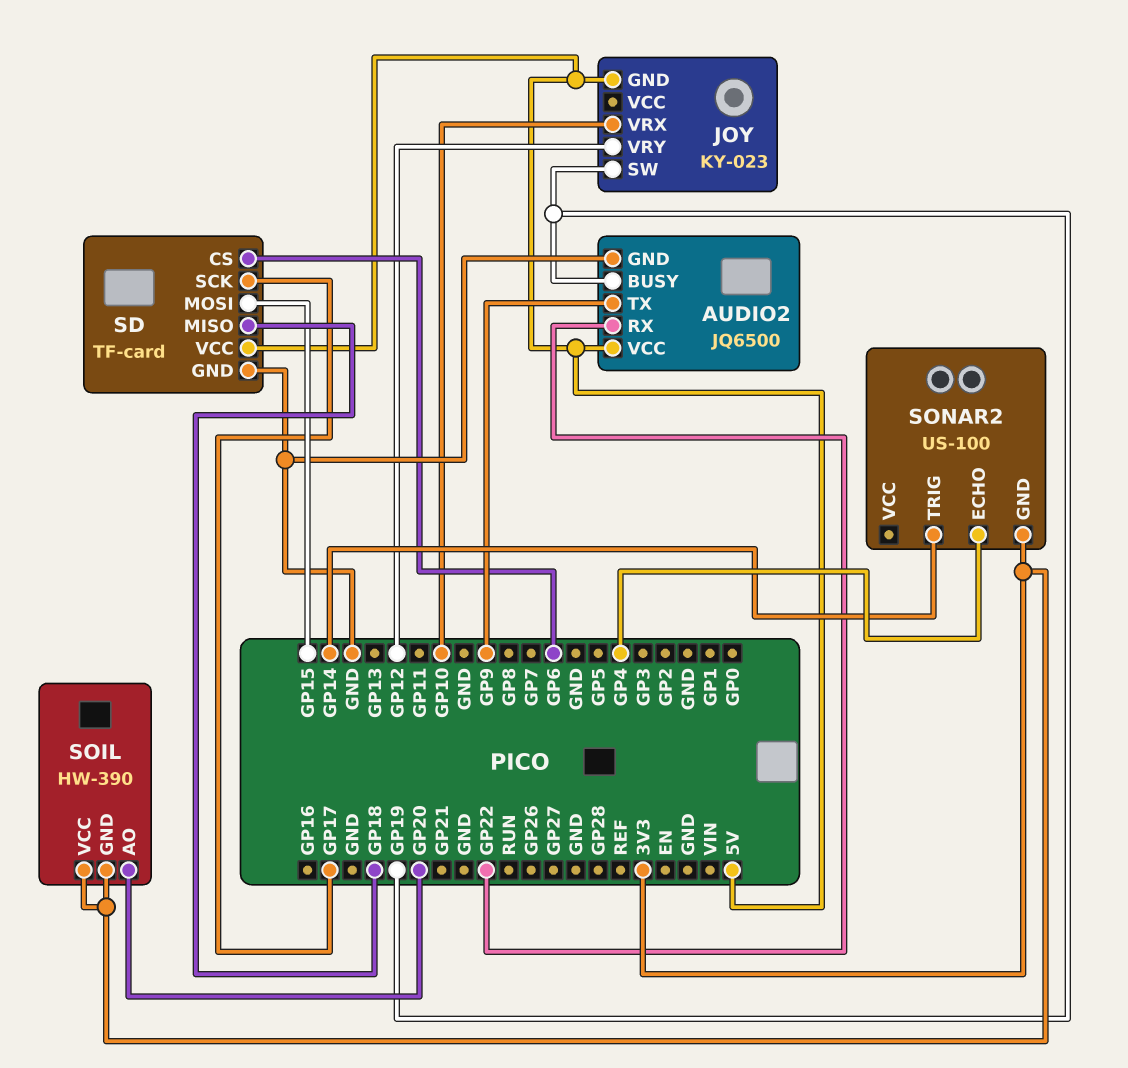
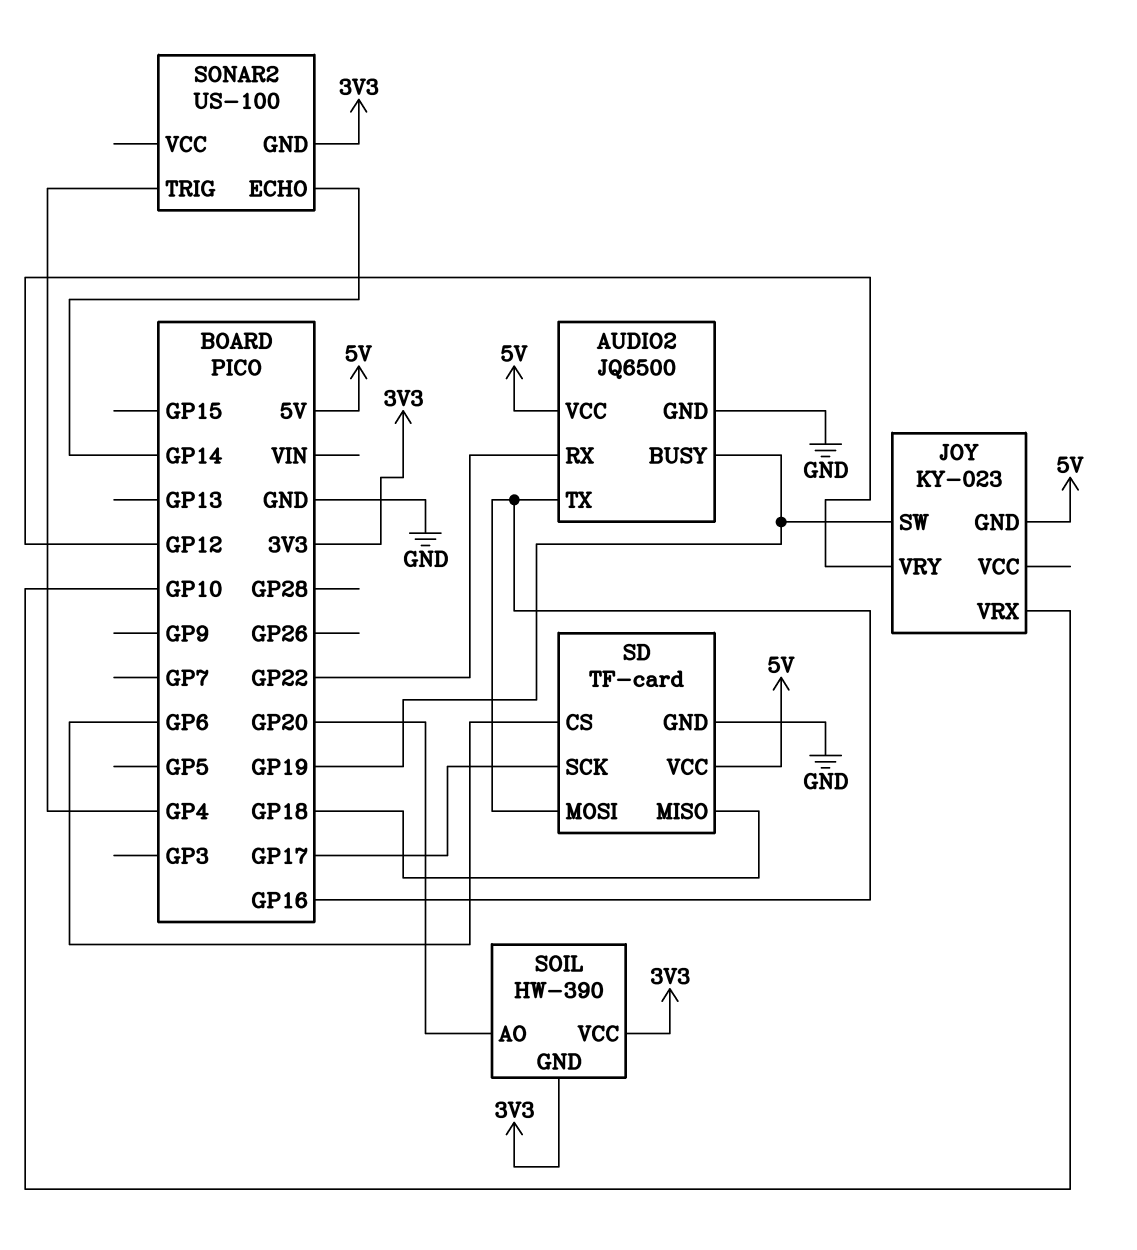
AUDIO2 pin TX: GP9 -> GP16
SD pin MOSI: GP15 -> GP16
SONAR2 pin ECHO: GP4 -> GP14
SONAR2 pin TRIG: GP14 -> GP4

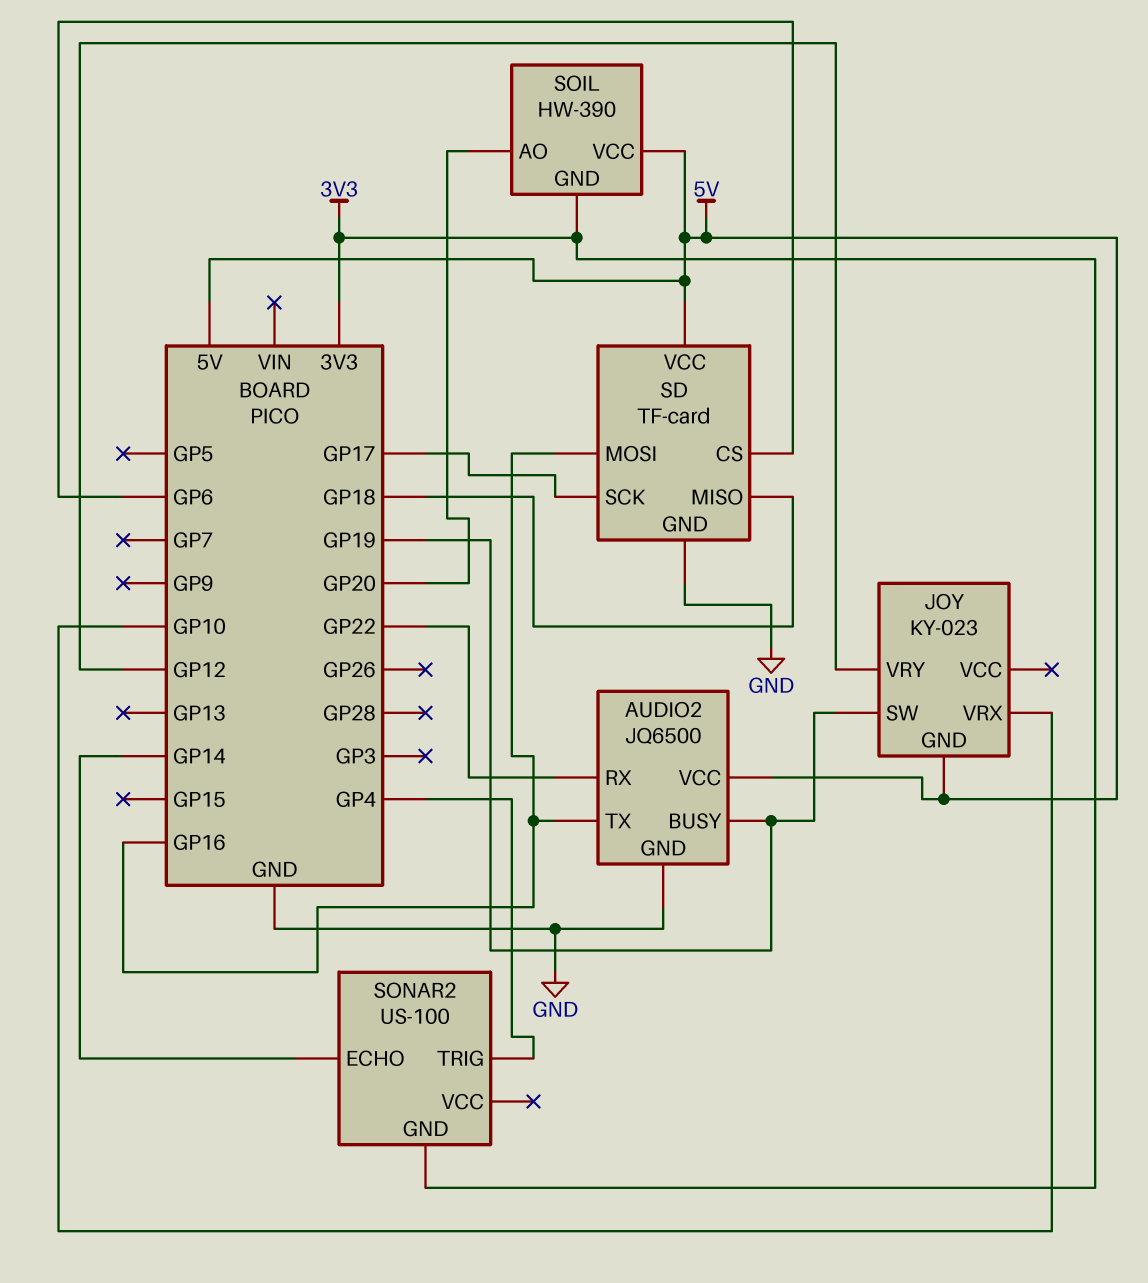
SOIL pin VCC: 3V3 -> 5V

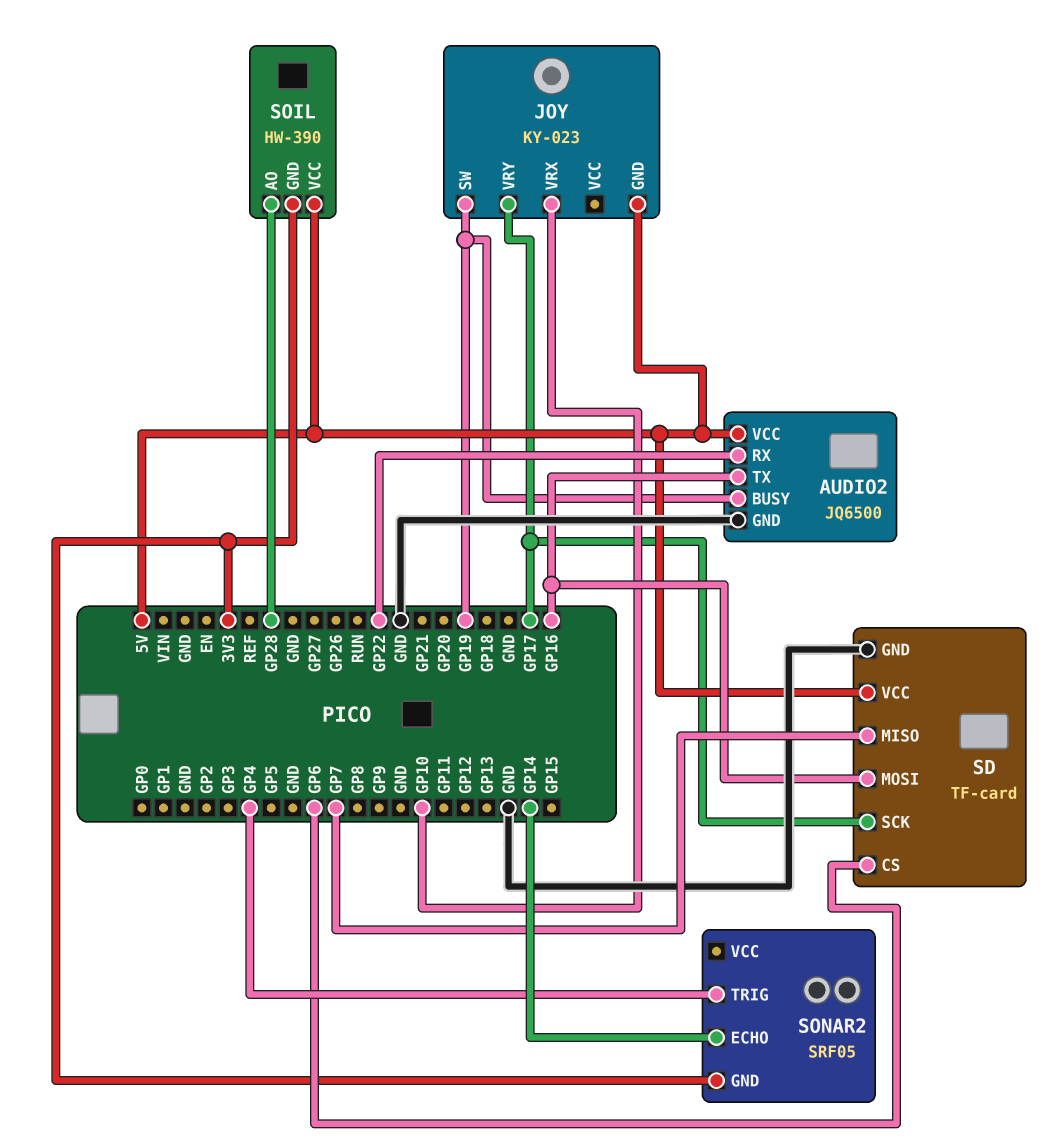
JOY pin VRY: GP12 -> GP17
SD pin MISO: GP18 -> GP7
SOIL pin AO: GP20 -> GP28
SONAR2: US-100 -> SRF05

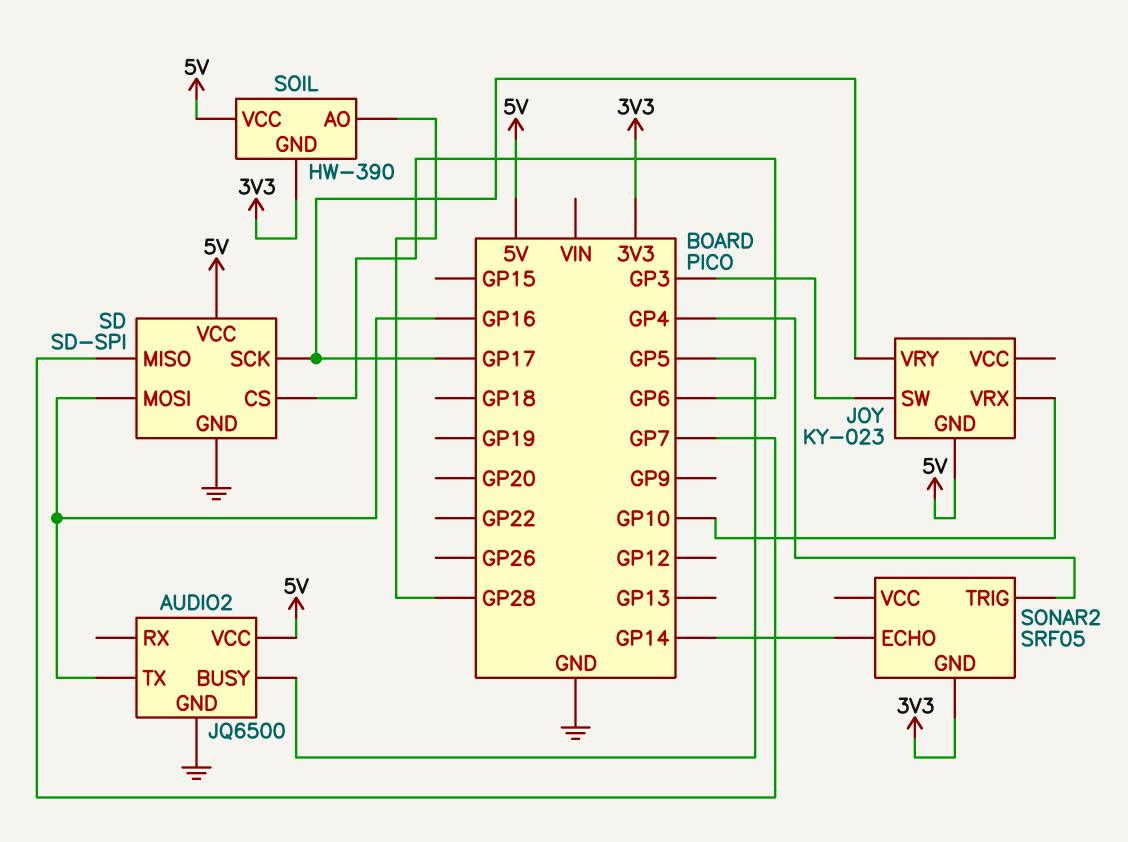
AUDIO2 pin BUSY: GP19 -> GP5
AUDIO2 pin RX: GP22 -> none
JOY pin SW: GP19 -> GP3
SD: TF-card -> SD-SPI

